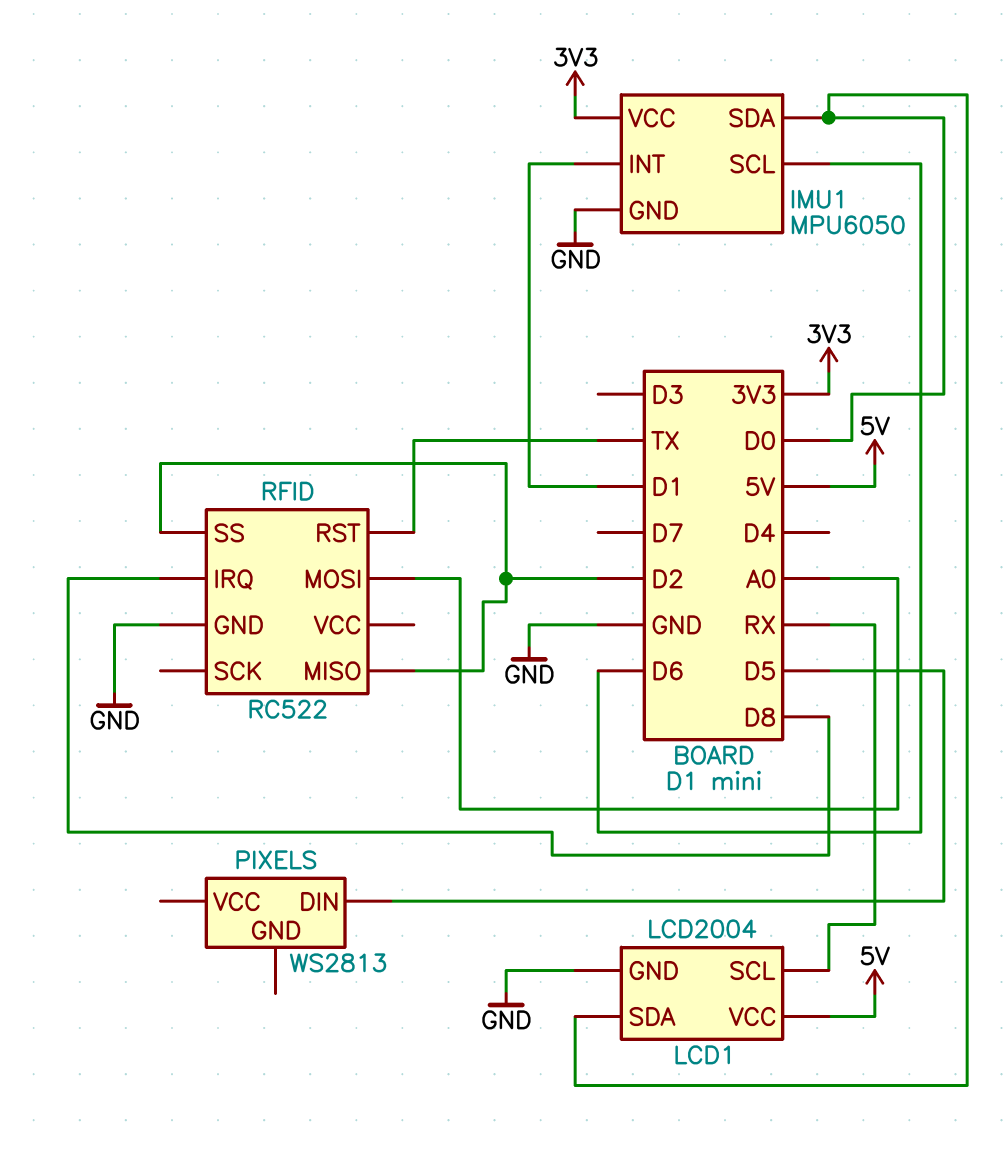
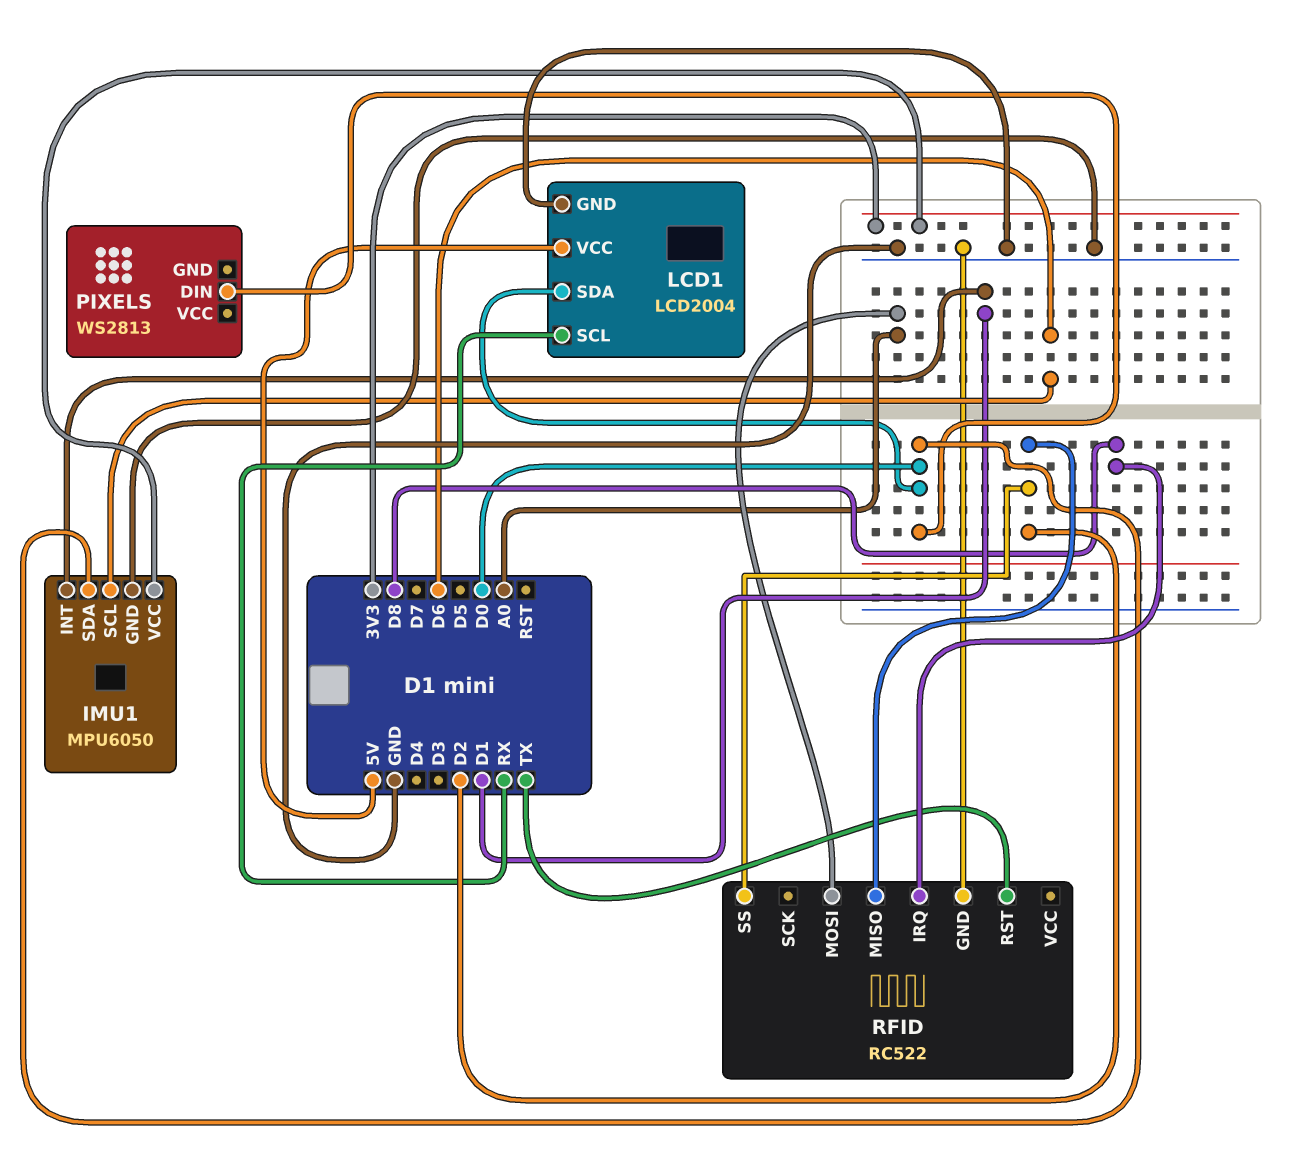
PIXELS pin DIN: D5 -> D0

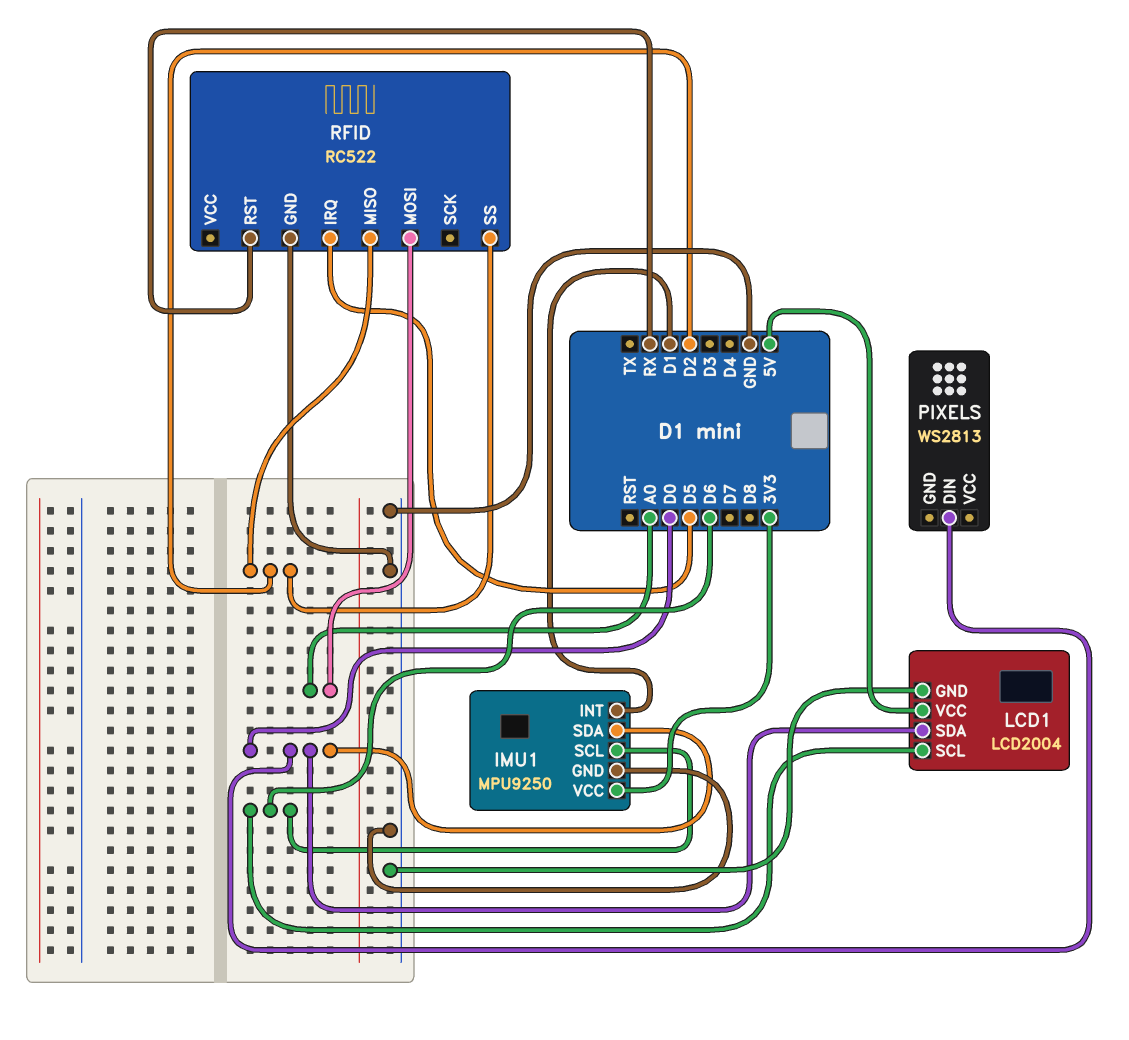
IMU1: MPU6050 -> MPU9250
LCD1 pin SCL: RX -> D6
RFID pin IRQ: D8 -> D5
RFID pin RST: TX -> RX

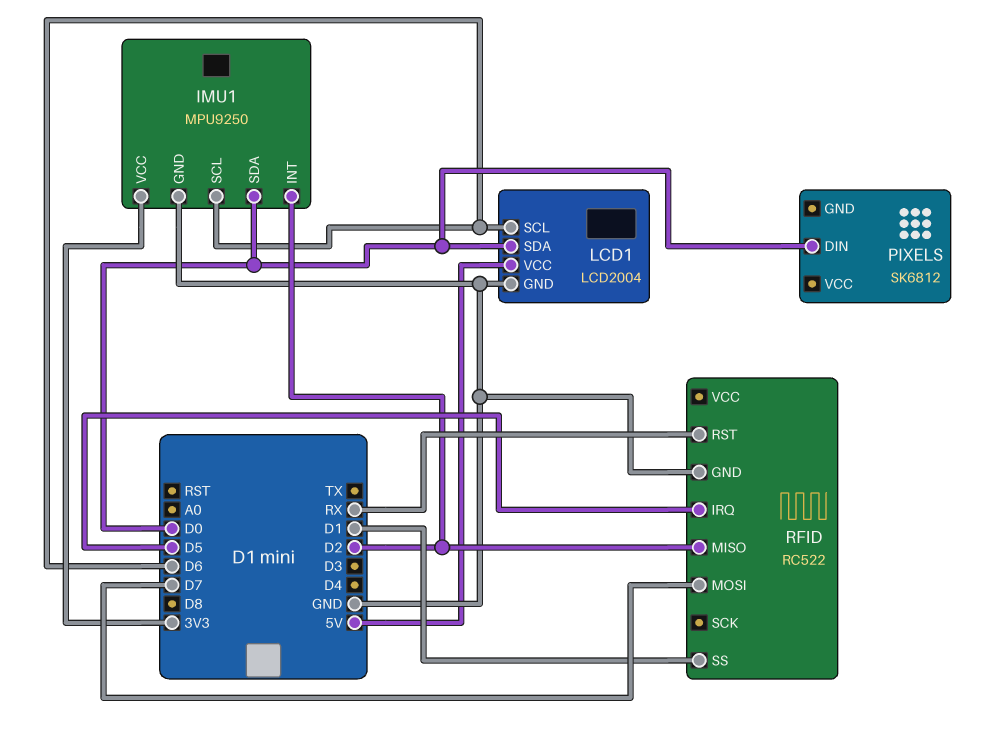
IMU1 pin INT: D1 -> D2
PIXELS: WS2813 -> SK6812
RFID pin MOSI: A0 -> D7
RFID pin SS: D2 -> D1

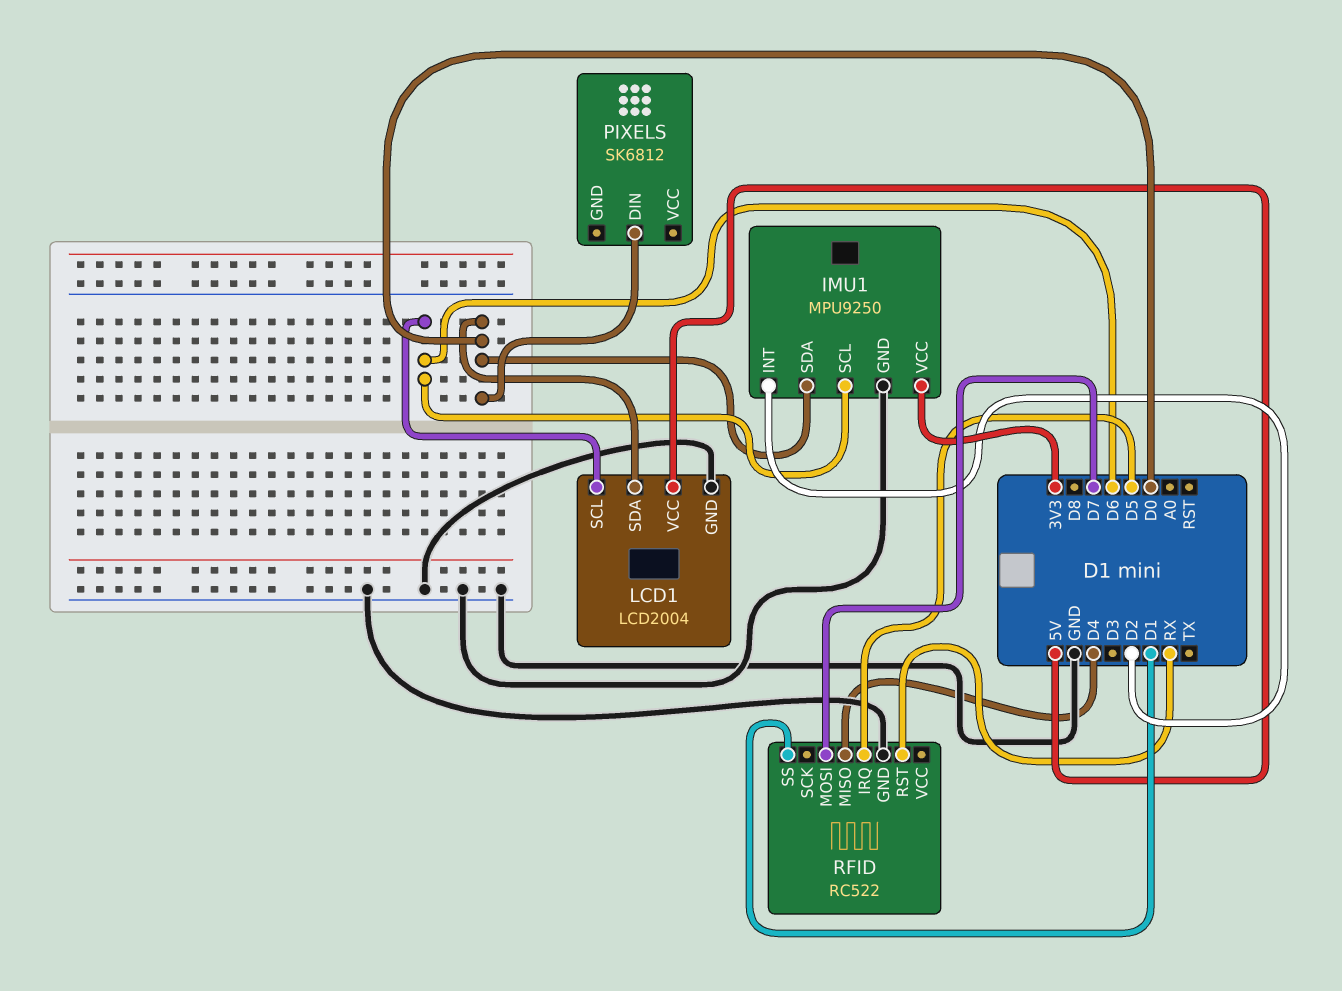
RFID pin MISO: D2 -> D4

